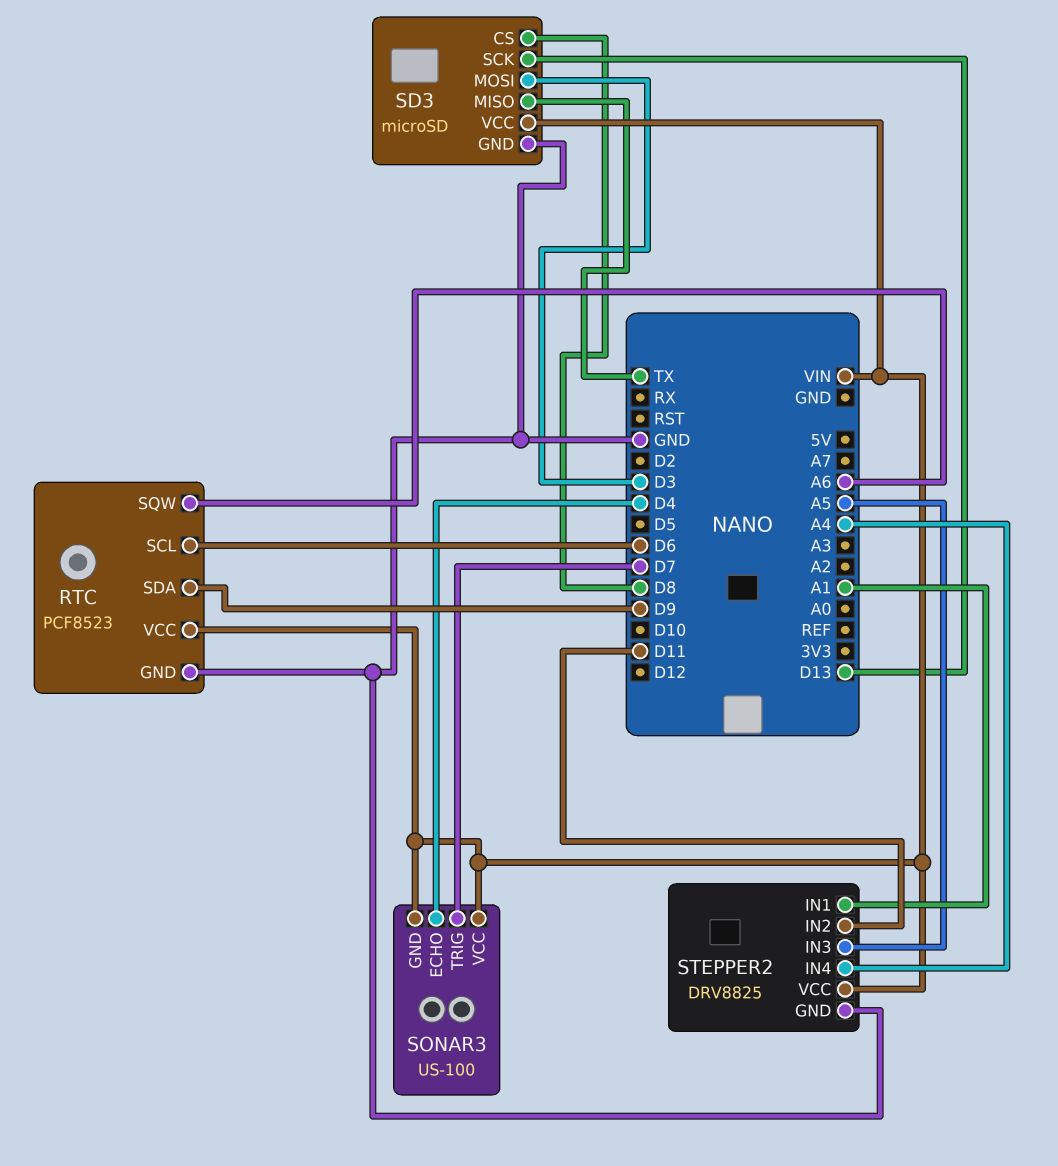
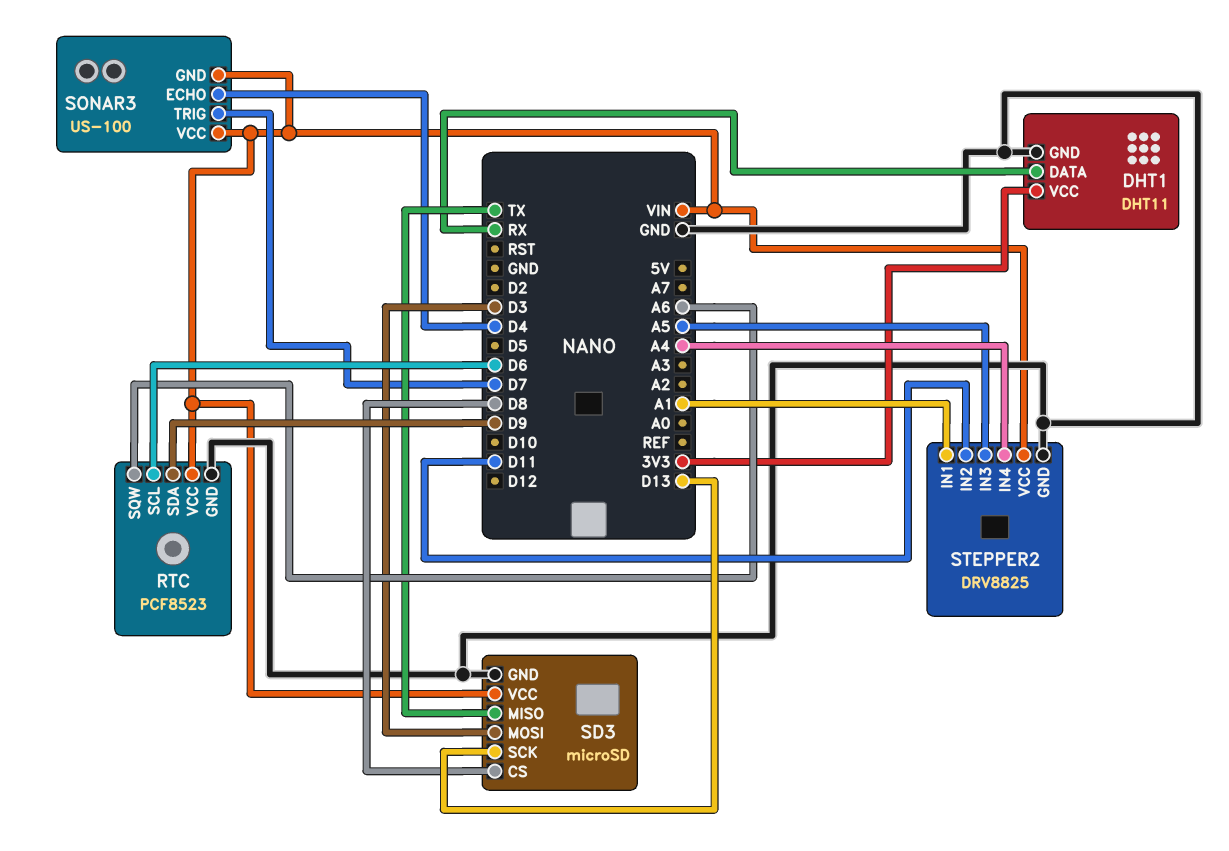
DHT1: none -> DHT11
DHT1 pin DATA: none -> RX
DHT1 pin GND: none -> GND
DHT1 pin VCC: none -> 3V3

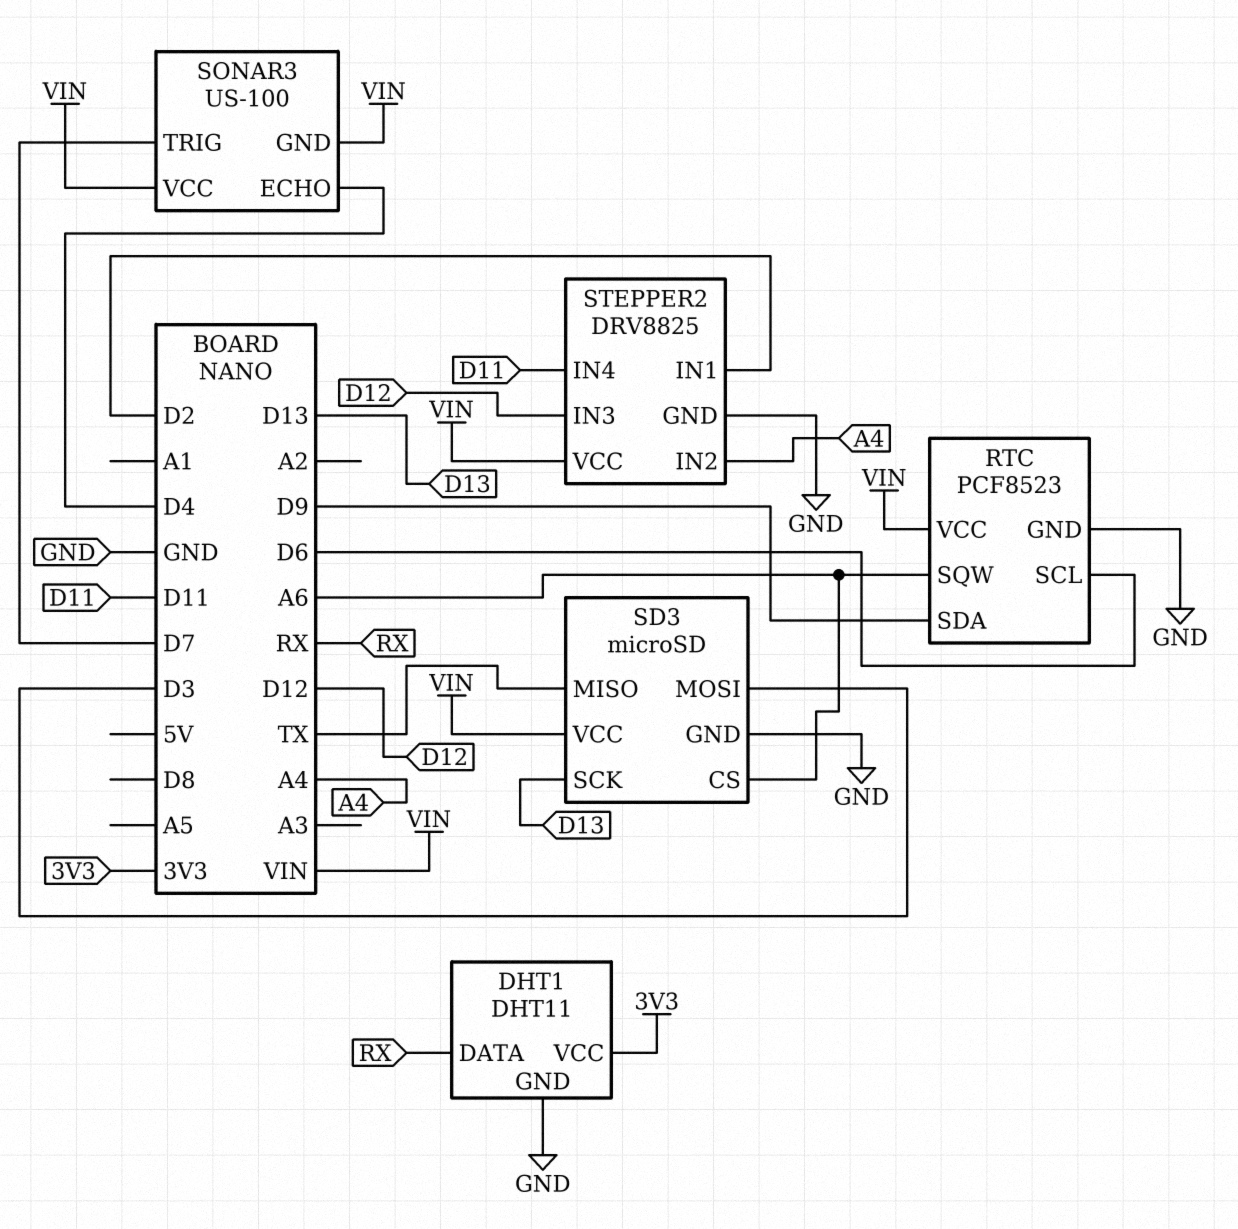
SD3 pin CS: D8 -> A6
STEPPER2 pin IN1: A1 -> D2
STEPPER2 pin IN2: D11 -> A4
STEPPER2 pin IN3: A5 -> D12
STEPPER2 pin IN4: A4 -> D11

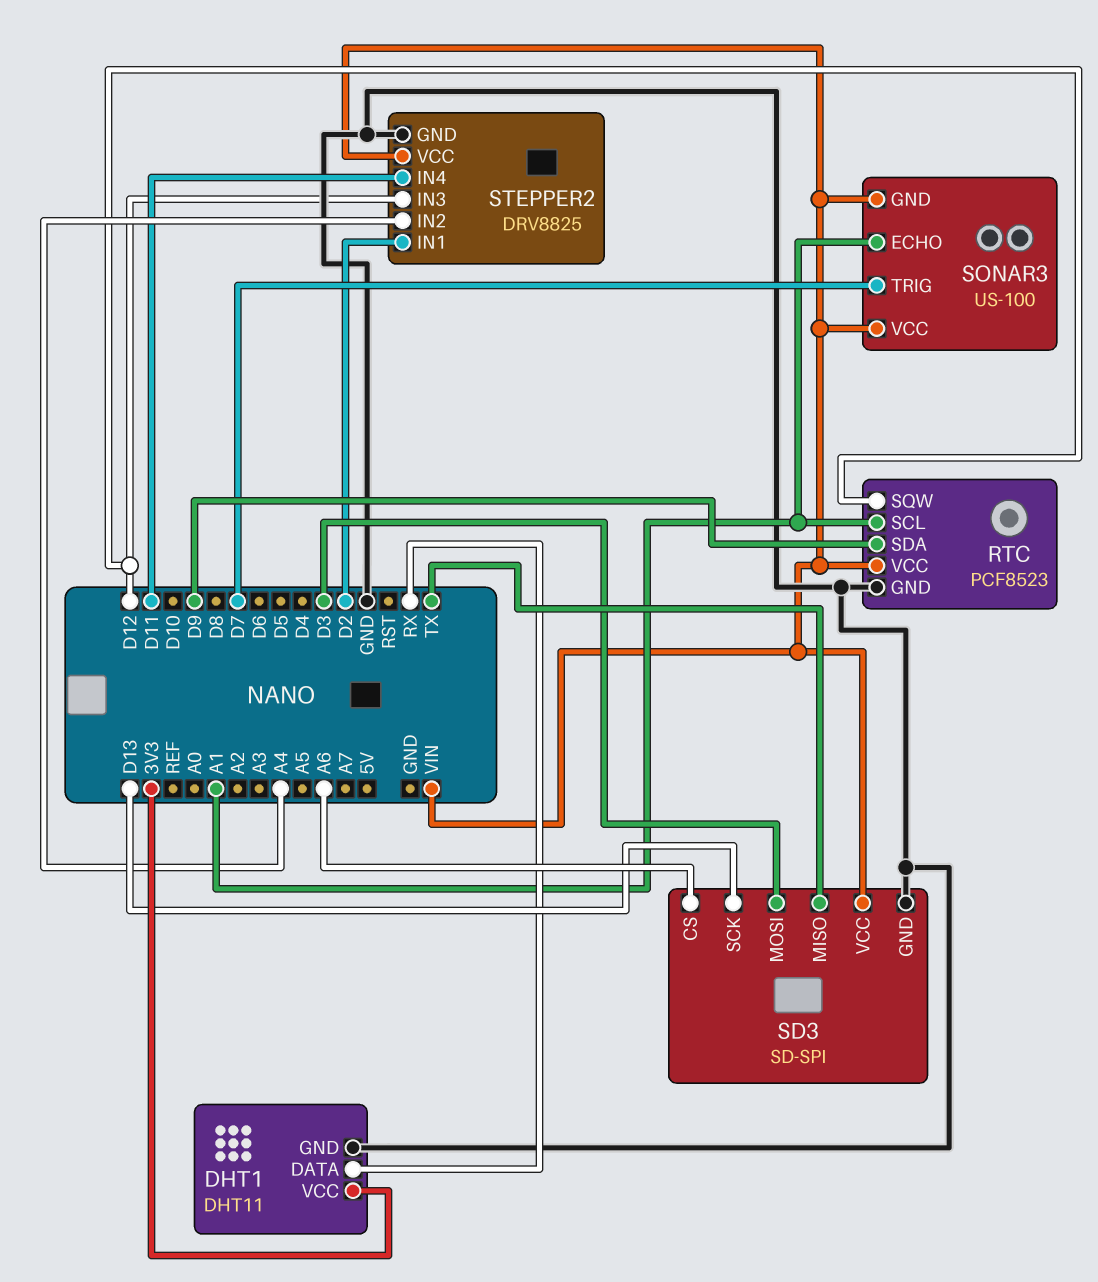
RTC pin SCL: D6 -> A1
RTC pin SQW: A6 -> D12
SD3: microSD -> SD-SPI
SONAR3 pin ECHO: D4 -> A1

